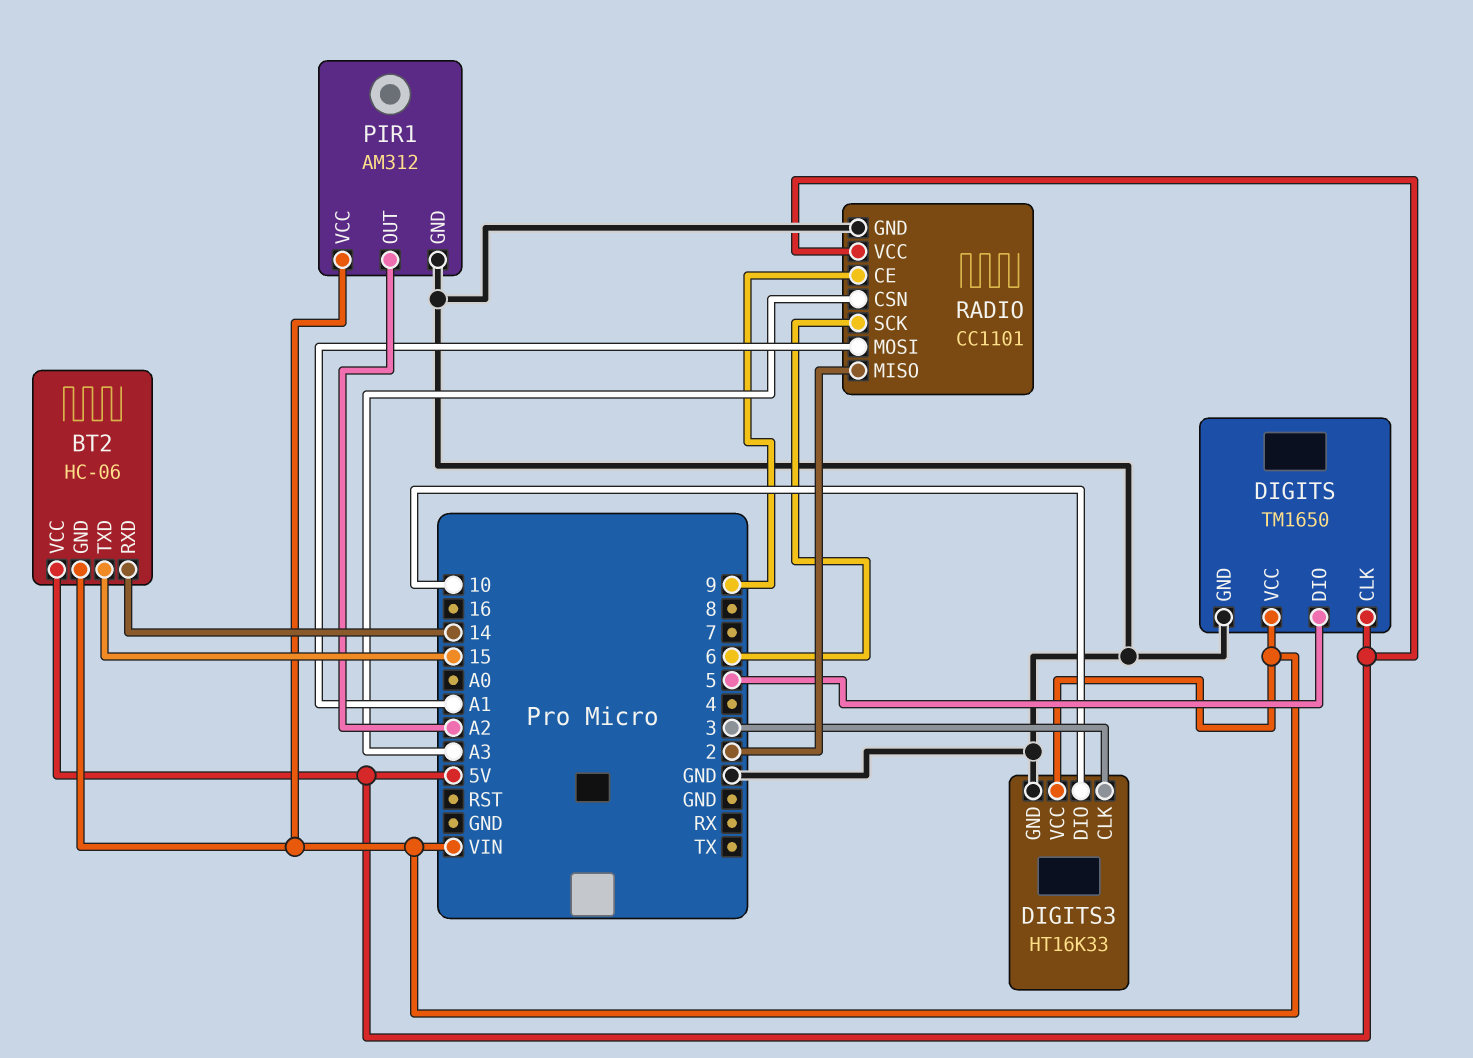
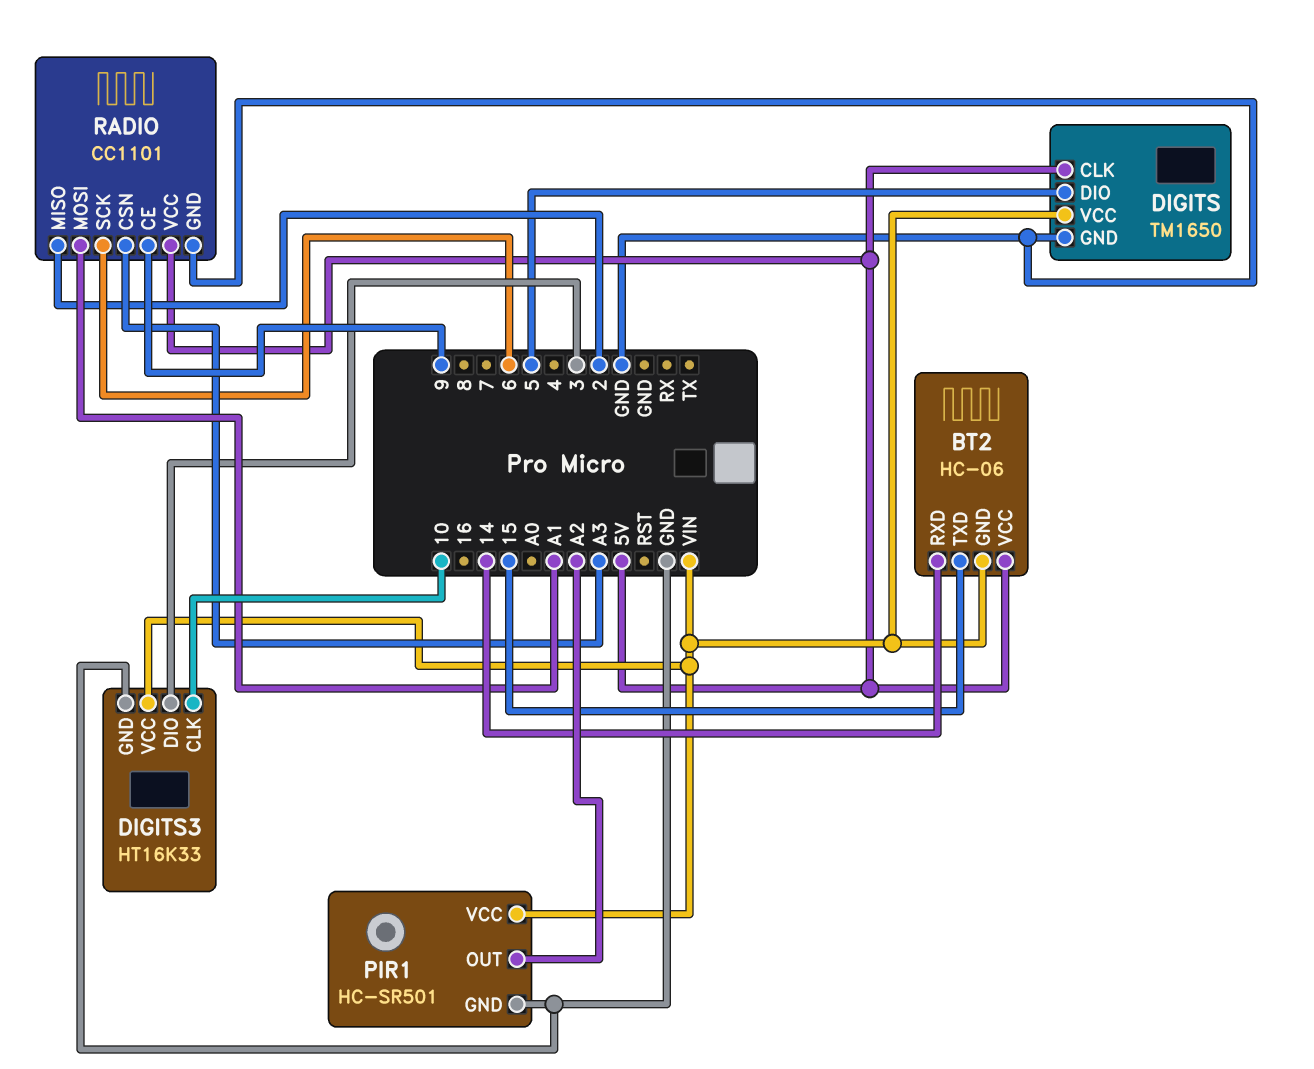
DIGITS3 pin CLK: 3 -> 10
DIGITS3 pin DIO: 10 -> 3
PIR1: AM312 -> HC-SR501

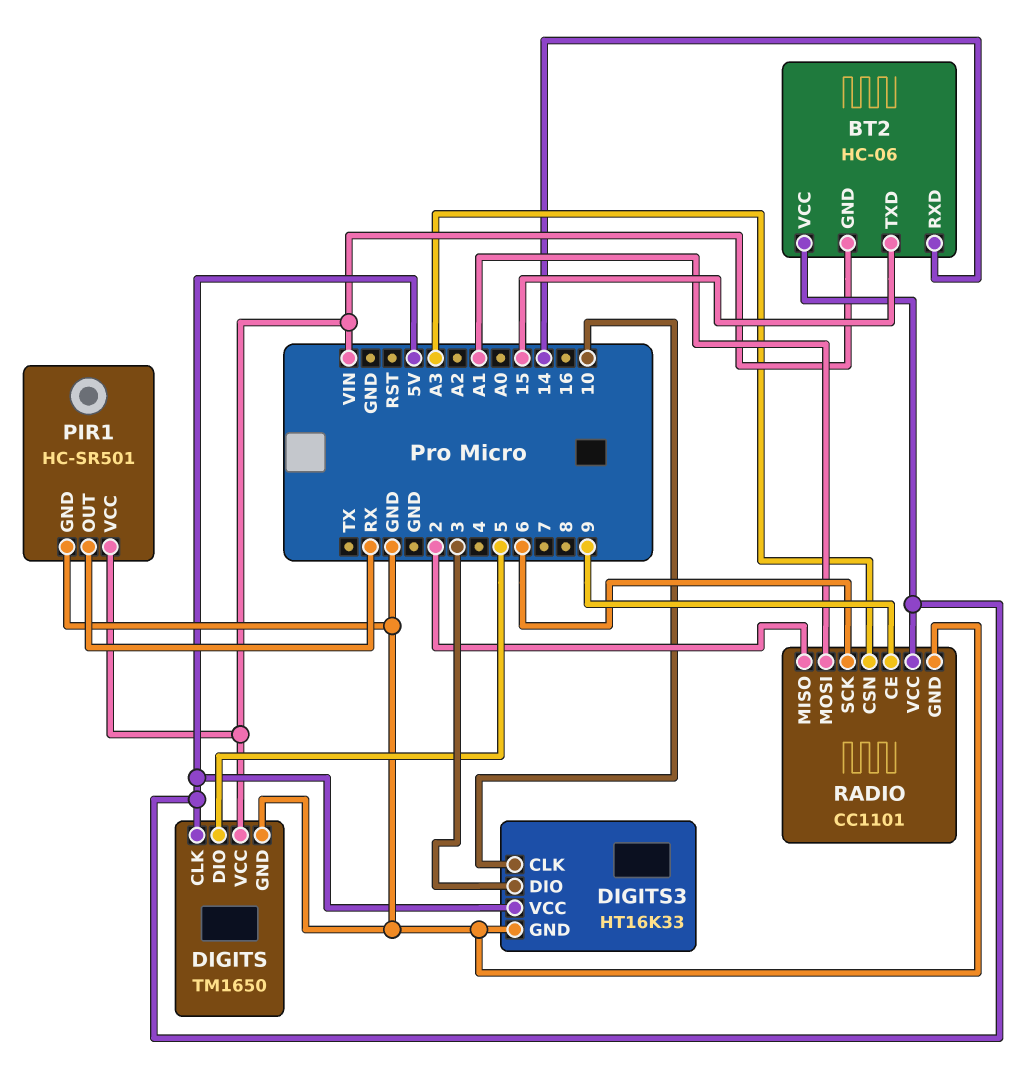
DIGITS3 pin VCC: VIN -> 5V
PIR1 pin OUT: A2 -> RX

